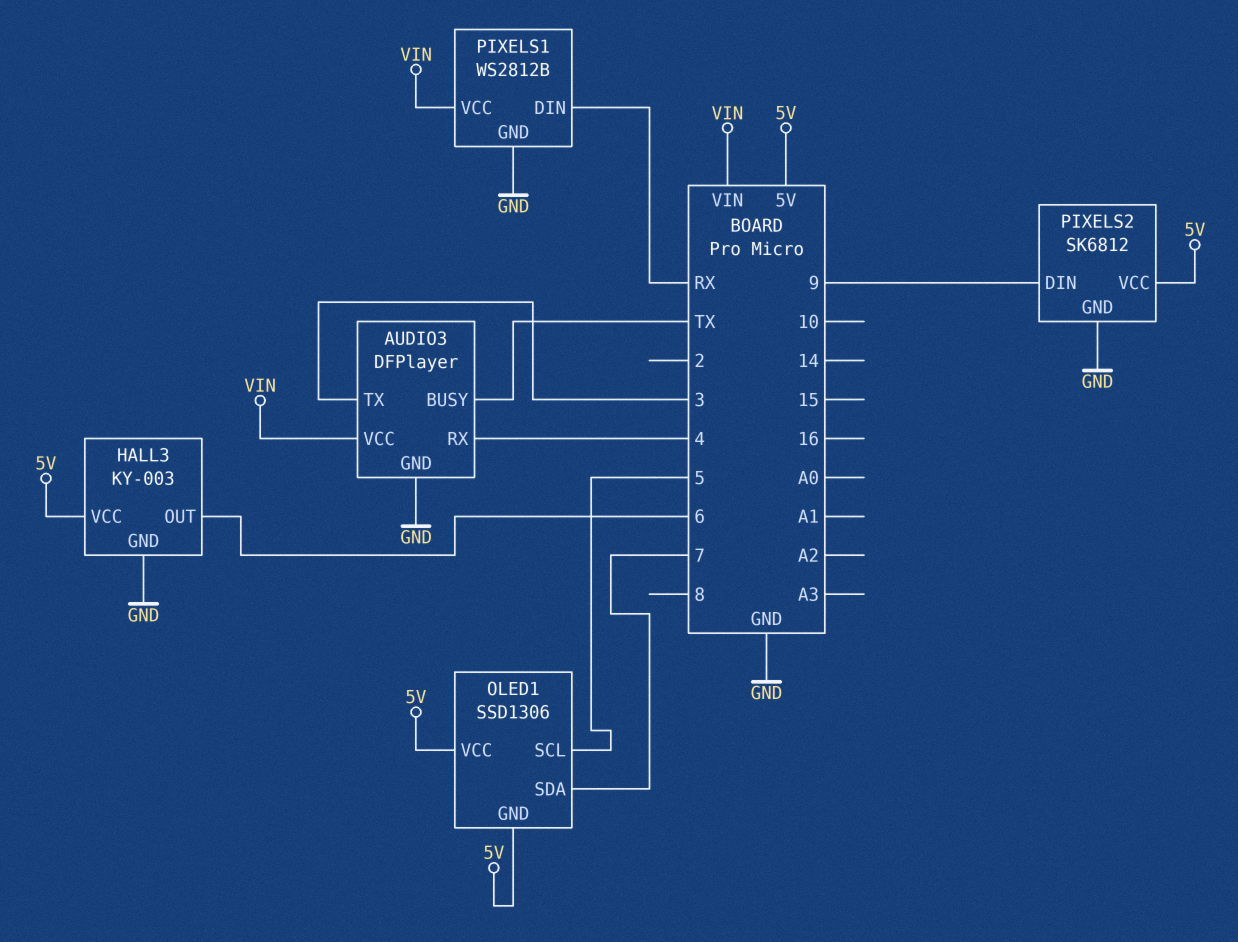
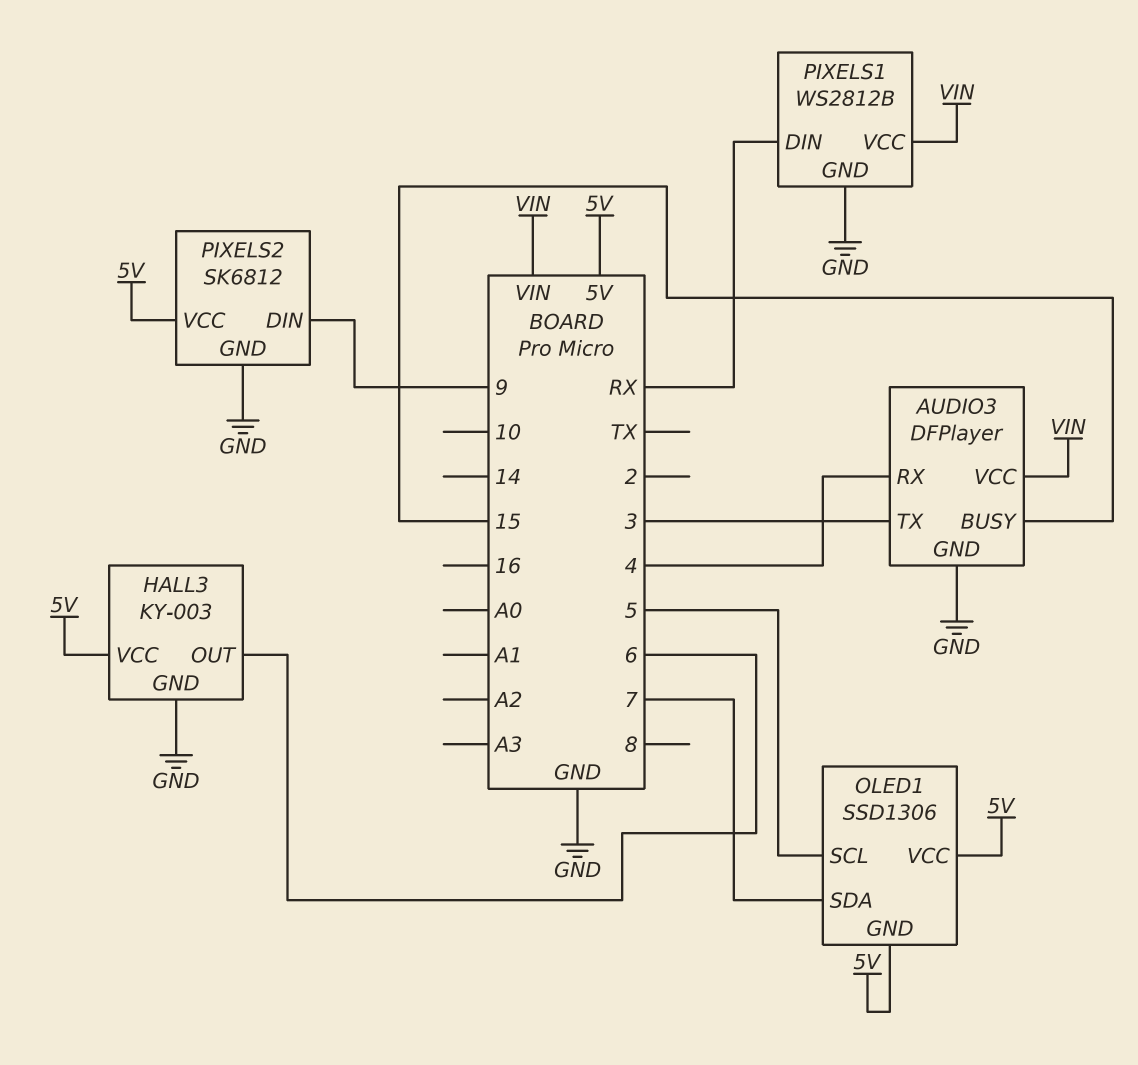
AUDIO3 pin BUSY: TX -> 15

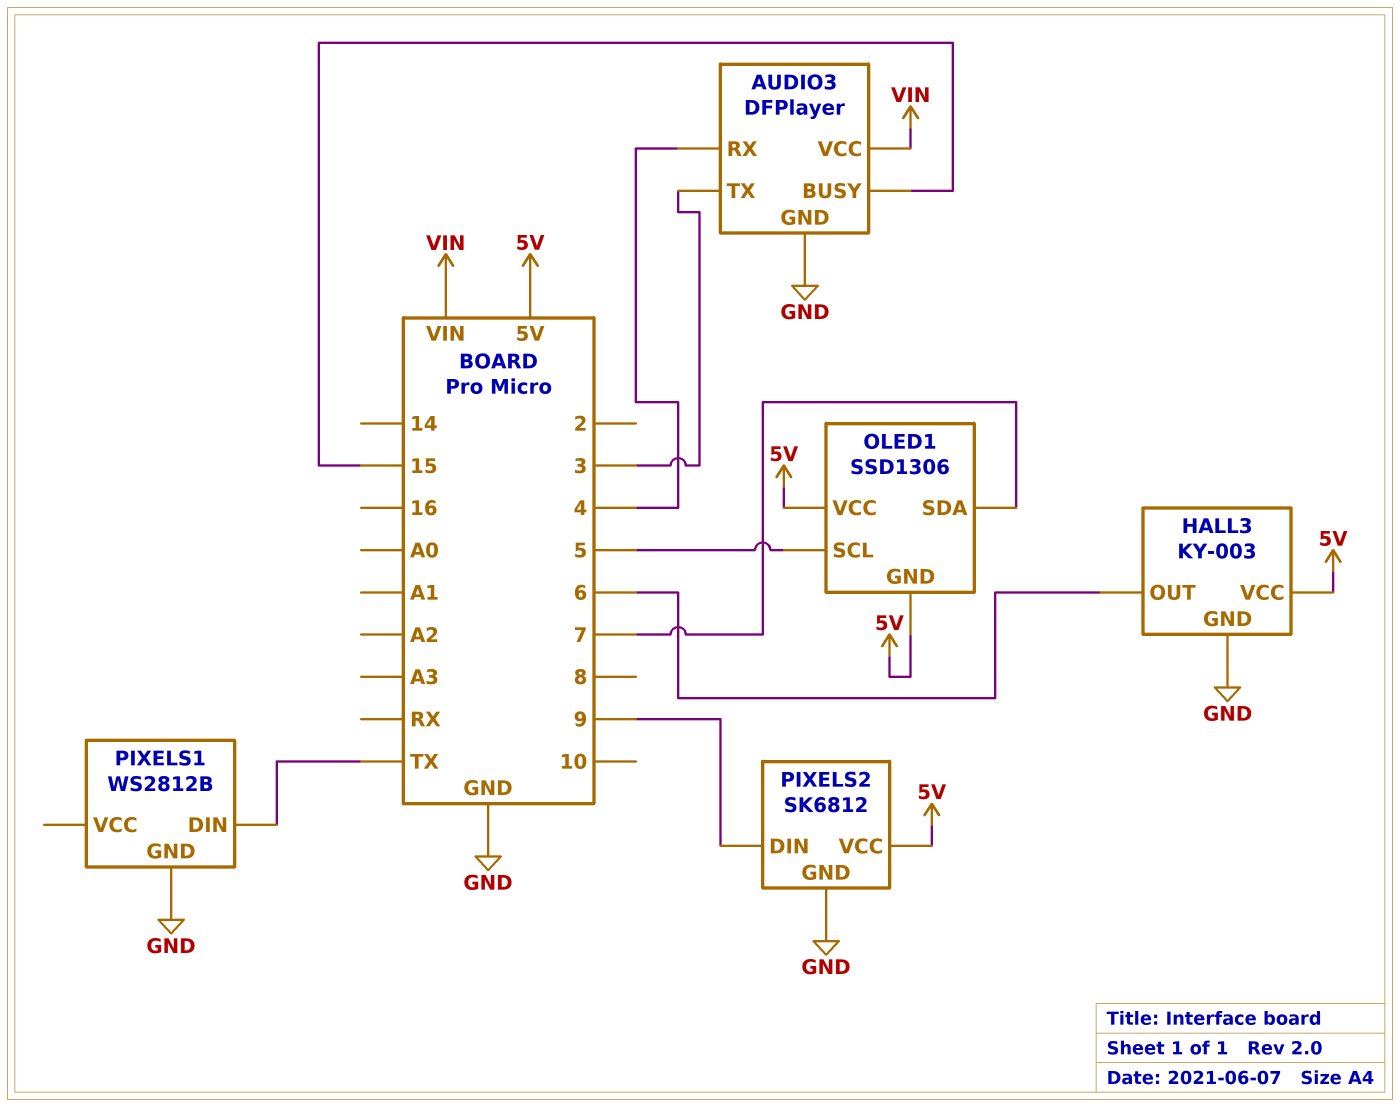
PIXELS1 pin DIN: RX -> TX
PIXELS1 pin VCC: VIN -> none

